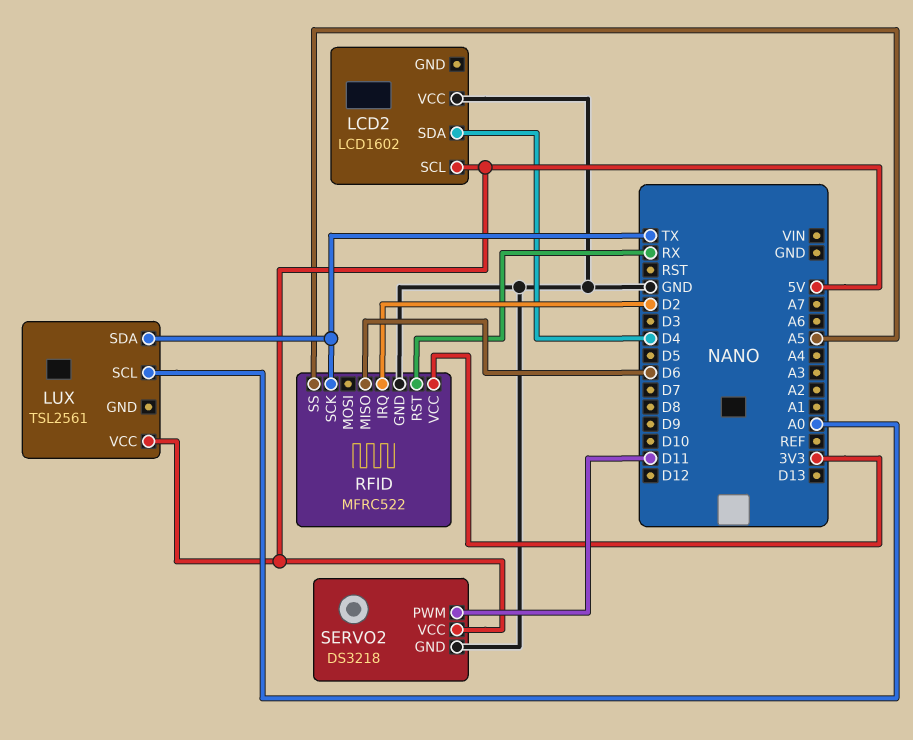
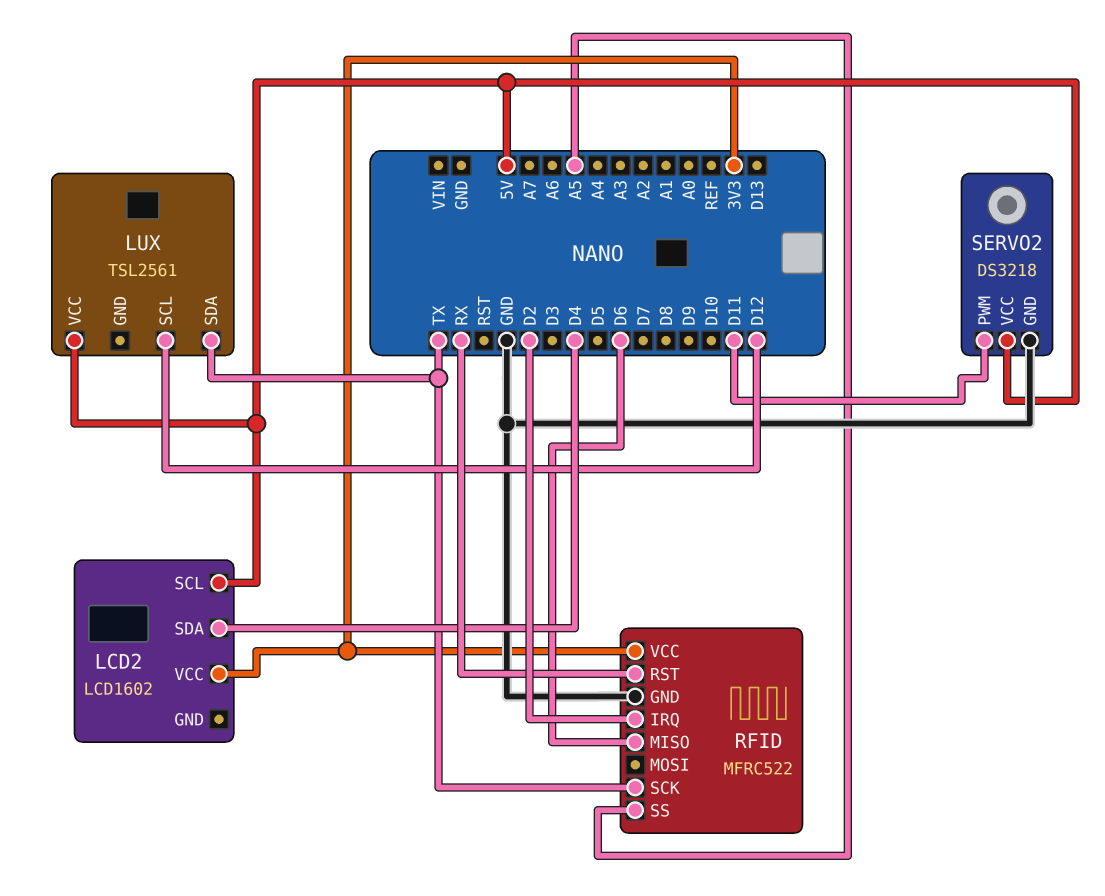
LCD2 pin VCC: GND -> 3V3
LUX pin SCL: A0 -> D12

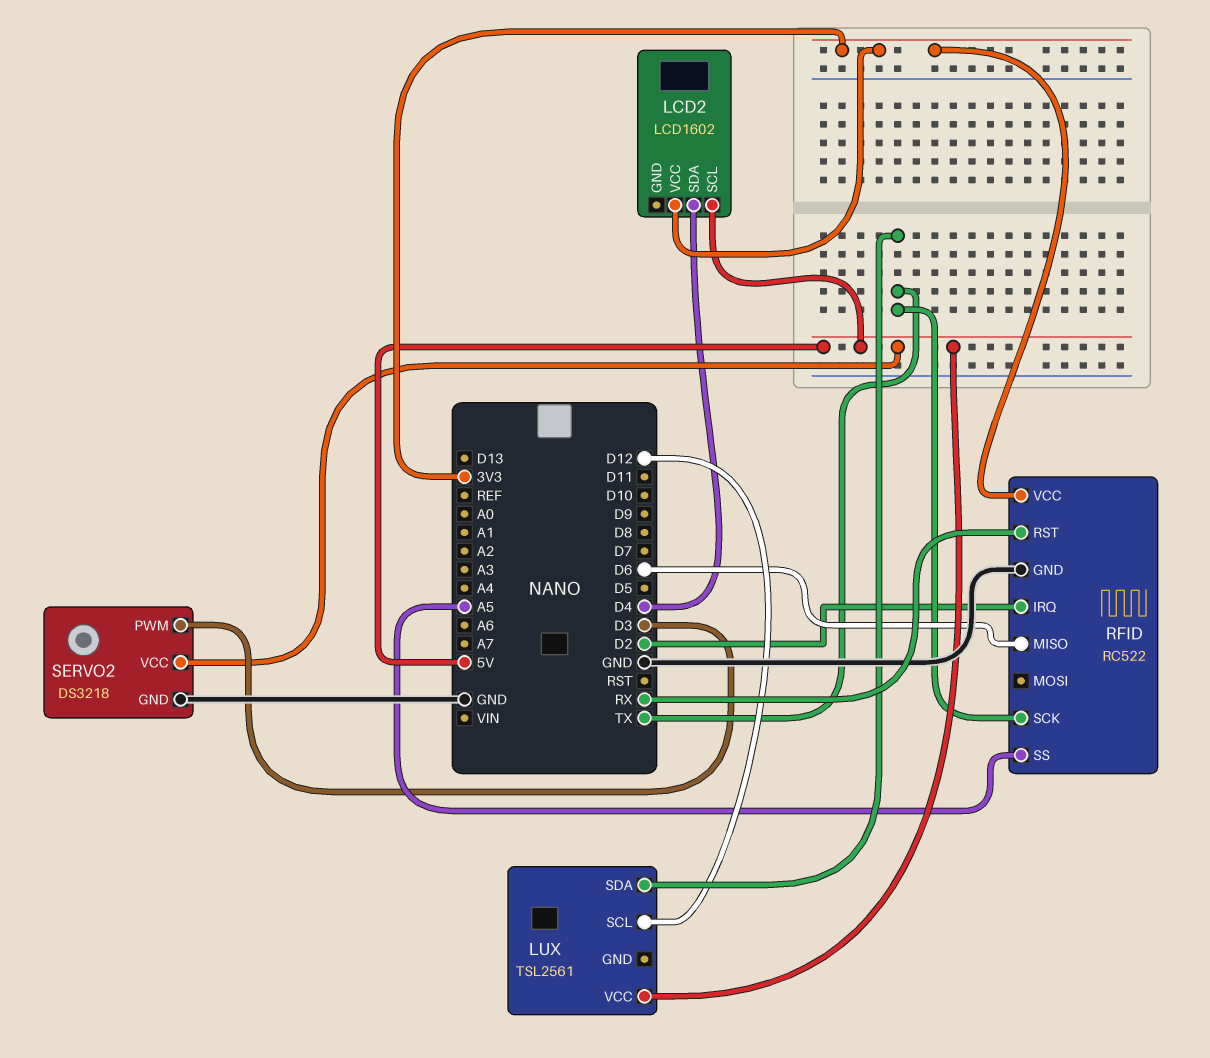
RFID: MFRC522 -> RC522
SERVO2 pin PWM: D11 -> D3

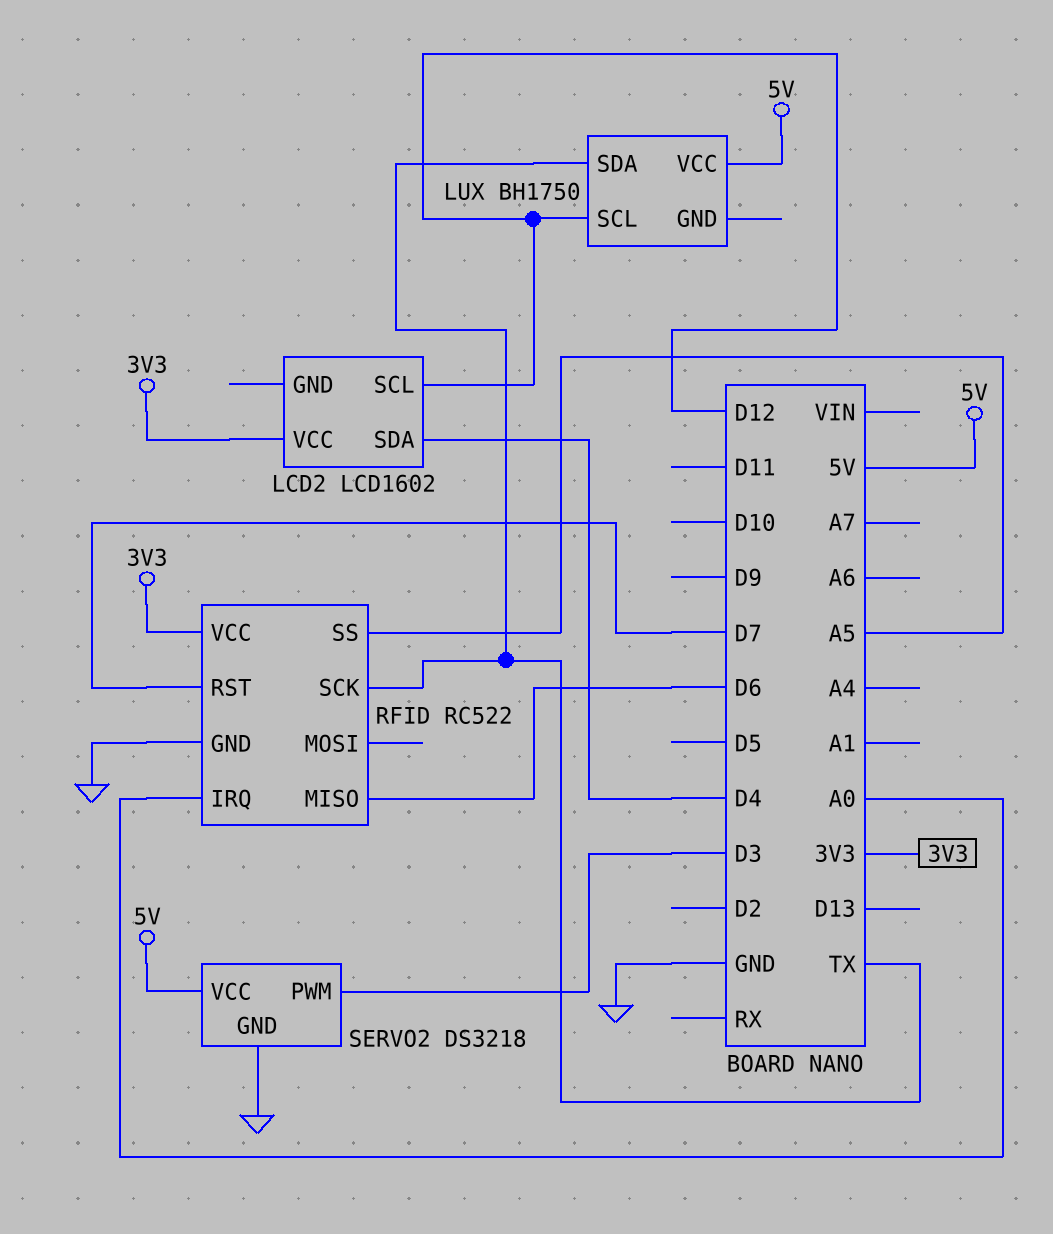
LCD2 pin SCL: 5V -> D12
LUX: TSL2561 -> BH1750
RFID pin IRQ: D2 -> A0
RFID pin RST: RX -> D7

